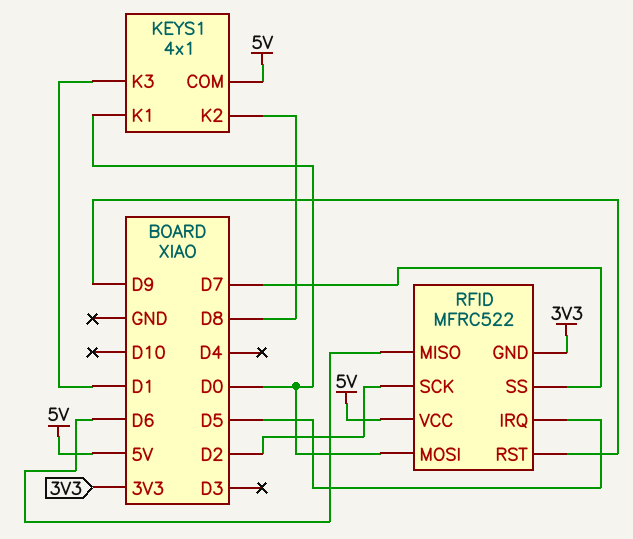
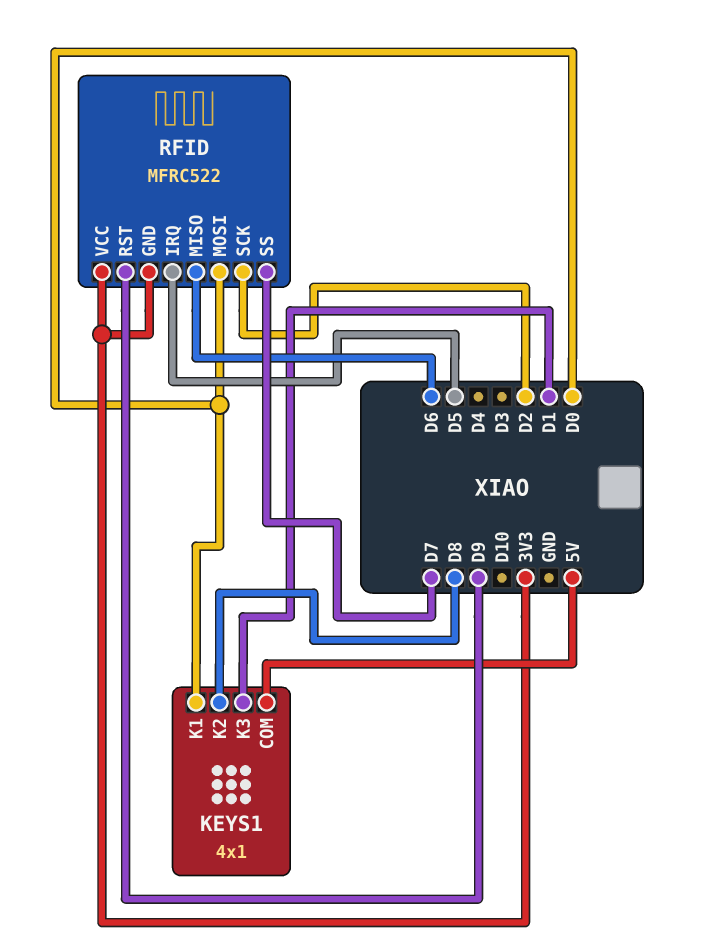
RFID pin VCC: 5V -> 3V3

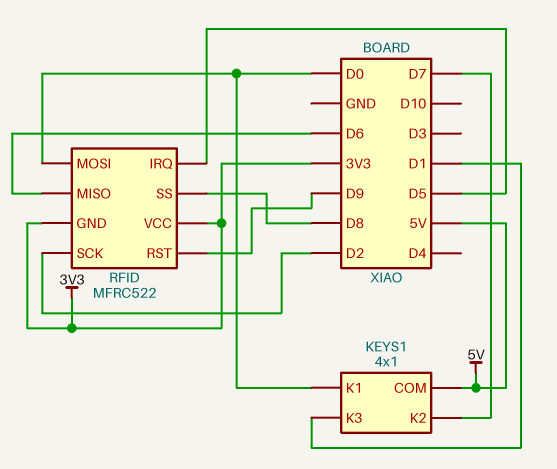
KEYS1 pin K2: D8 -> D7
RFID pin SS: D7 -> D8

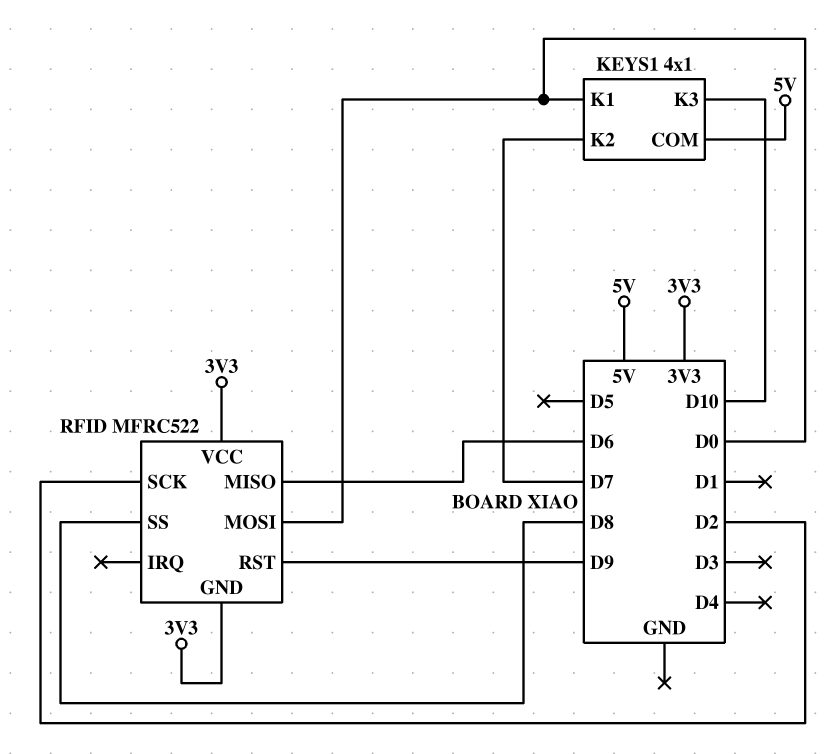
KEYS1 pin K3: D1 -> D10
RFID pin IRQ: D5 -> none

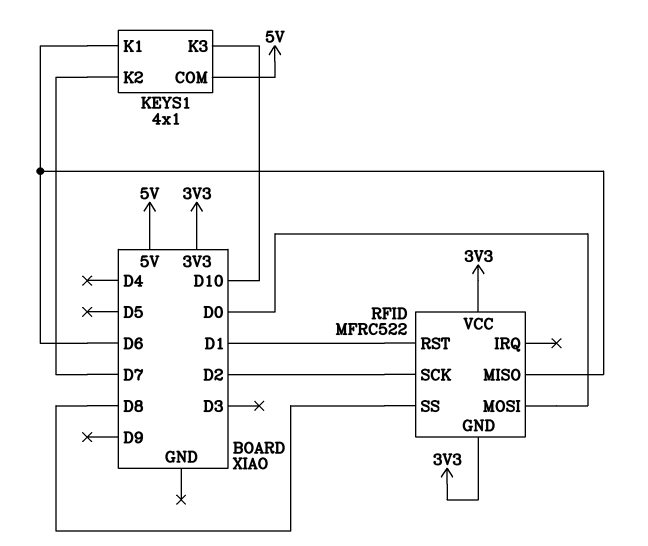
KEYS1 pin K1: D0 -> D6
RFID pin RST: D9 -> D1

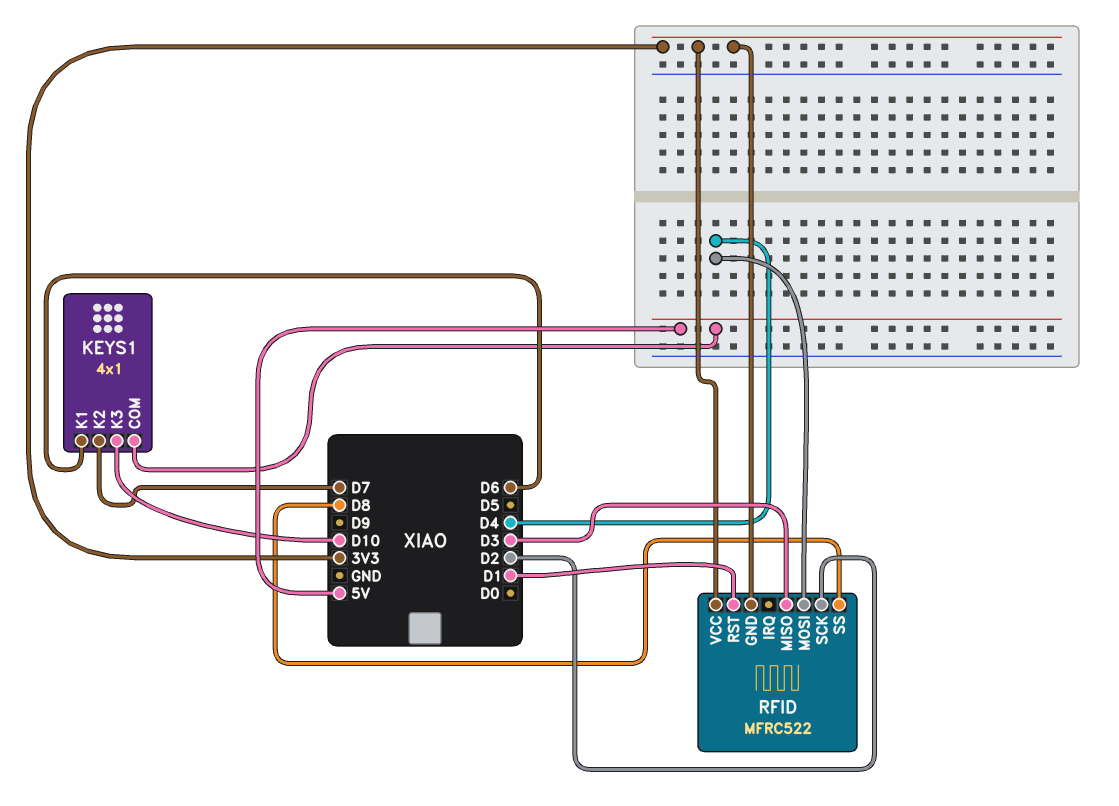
RFID pin MISO: D6 -> D3
RFID pin MOSI: D0 -> D4

